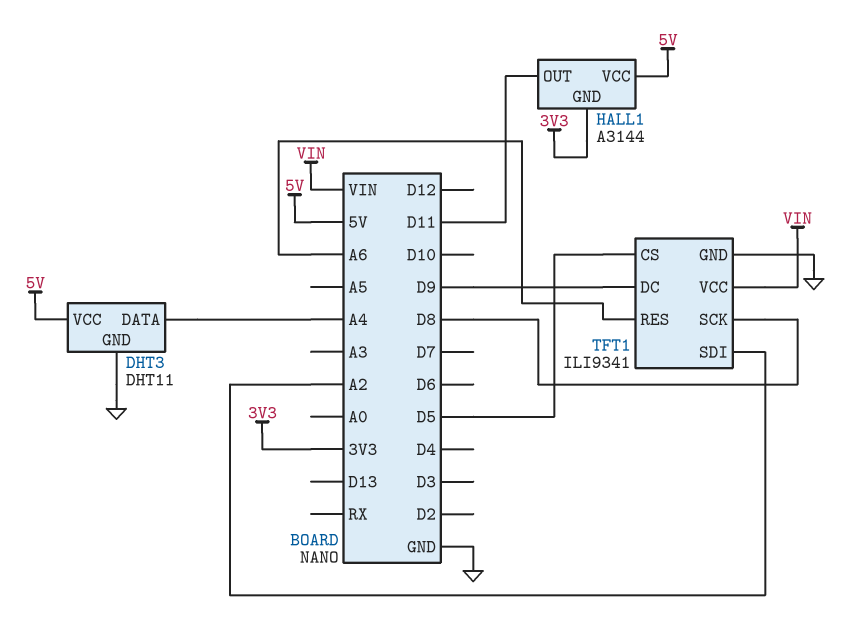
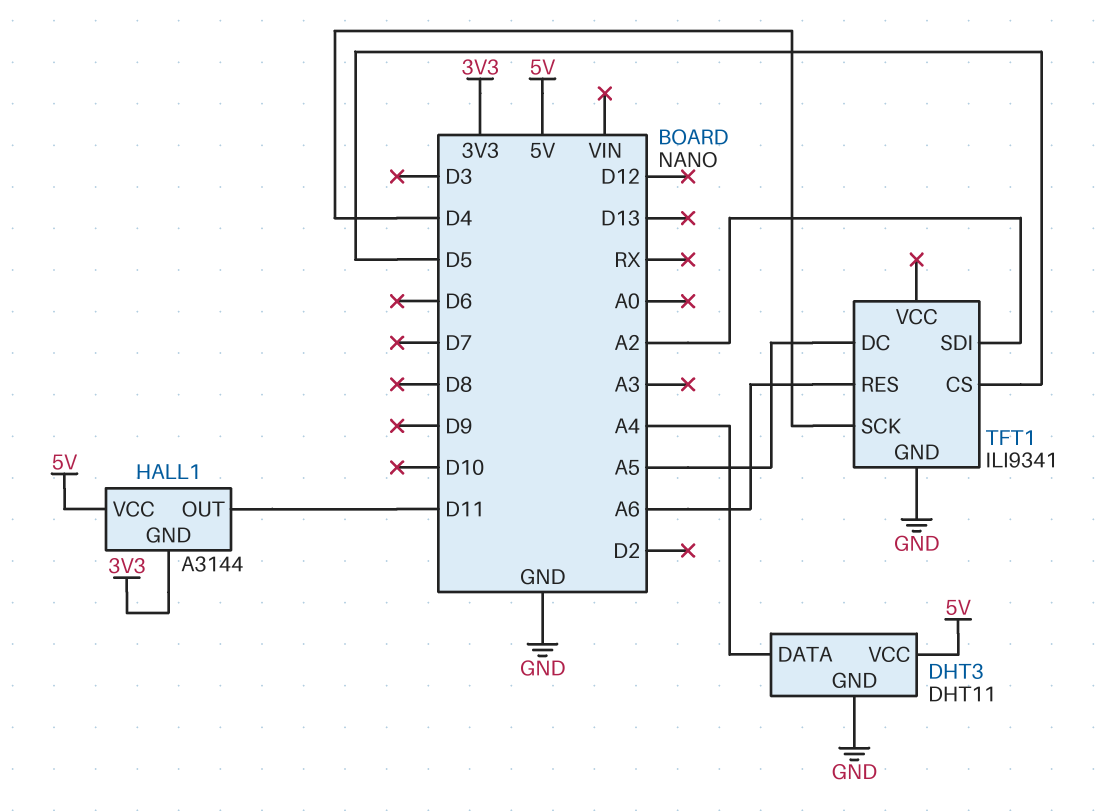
TFT1 pin DC: D9 -> A5
TFT1 pin SCK: D8 -> D4
TFT1 pin VCC: VIN -> none

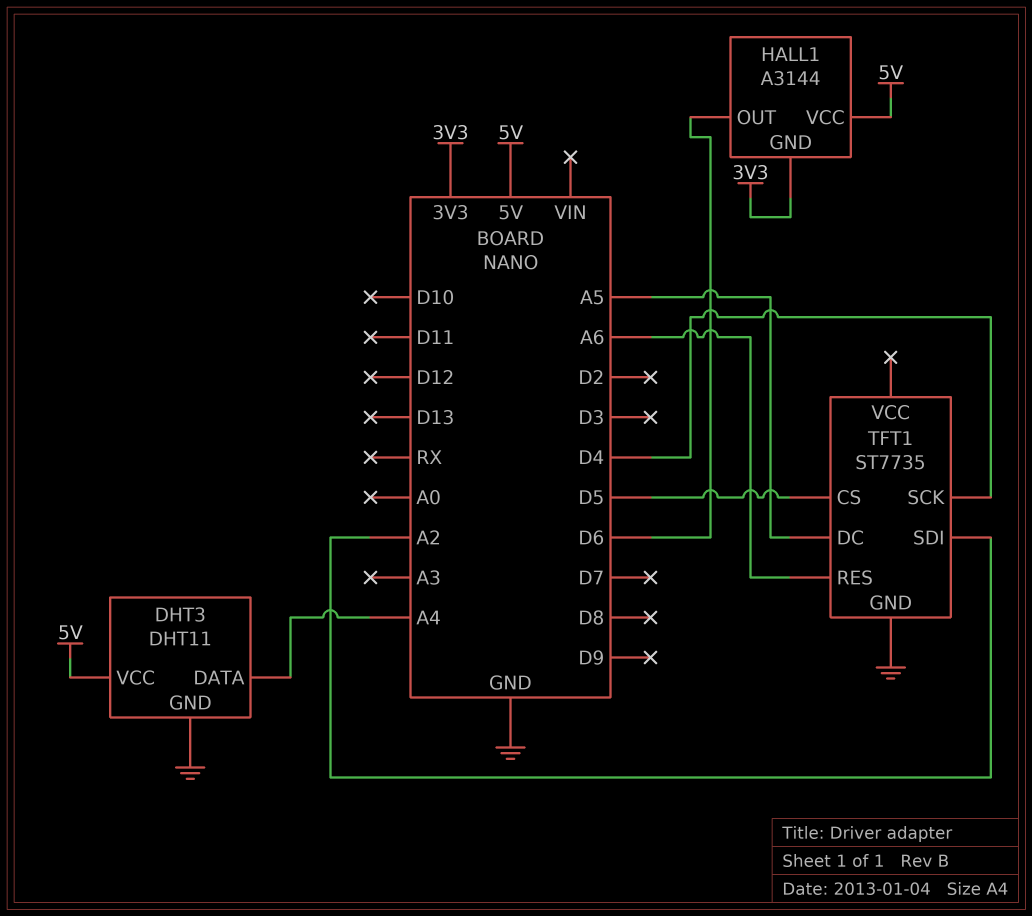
HALL1 pin OUT: D11 -> D6
TFT1: ILI9341 -> ST7735

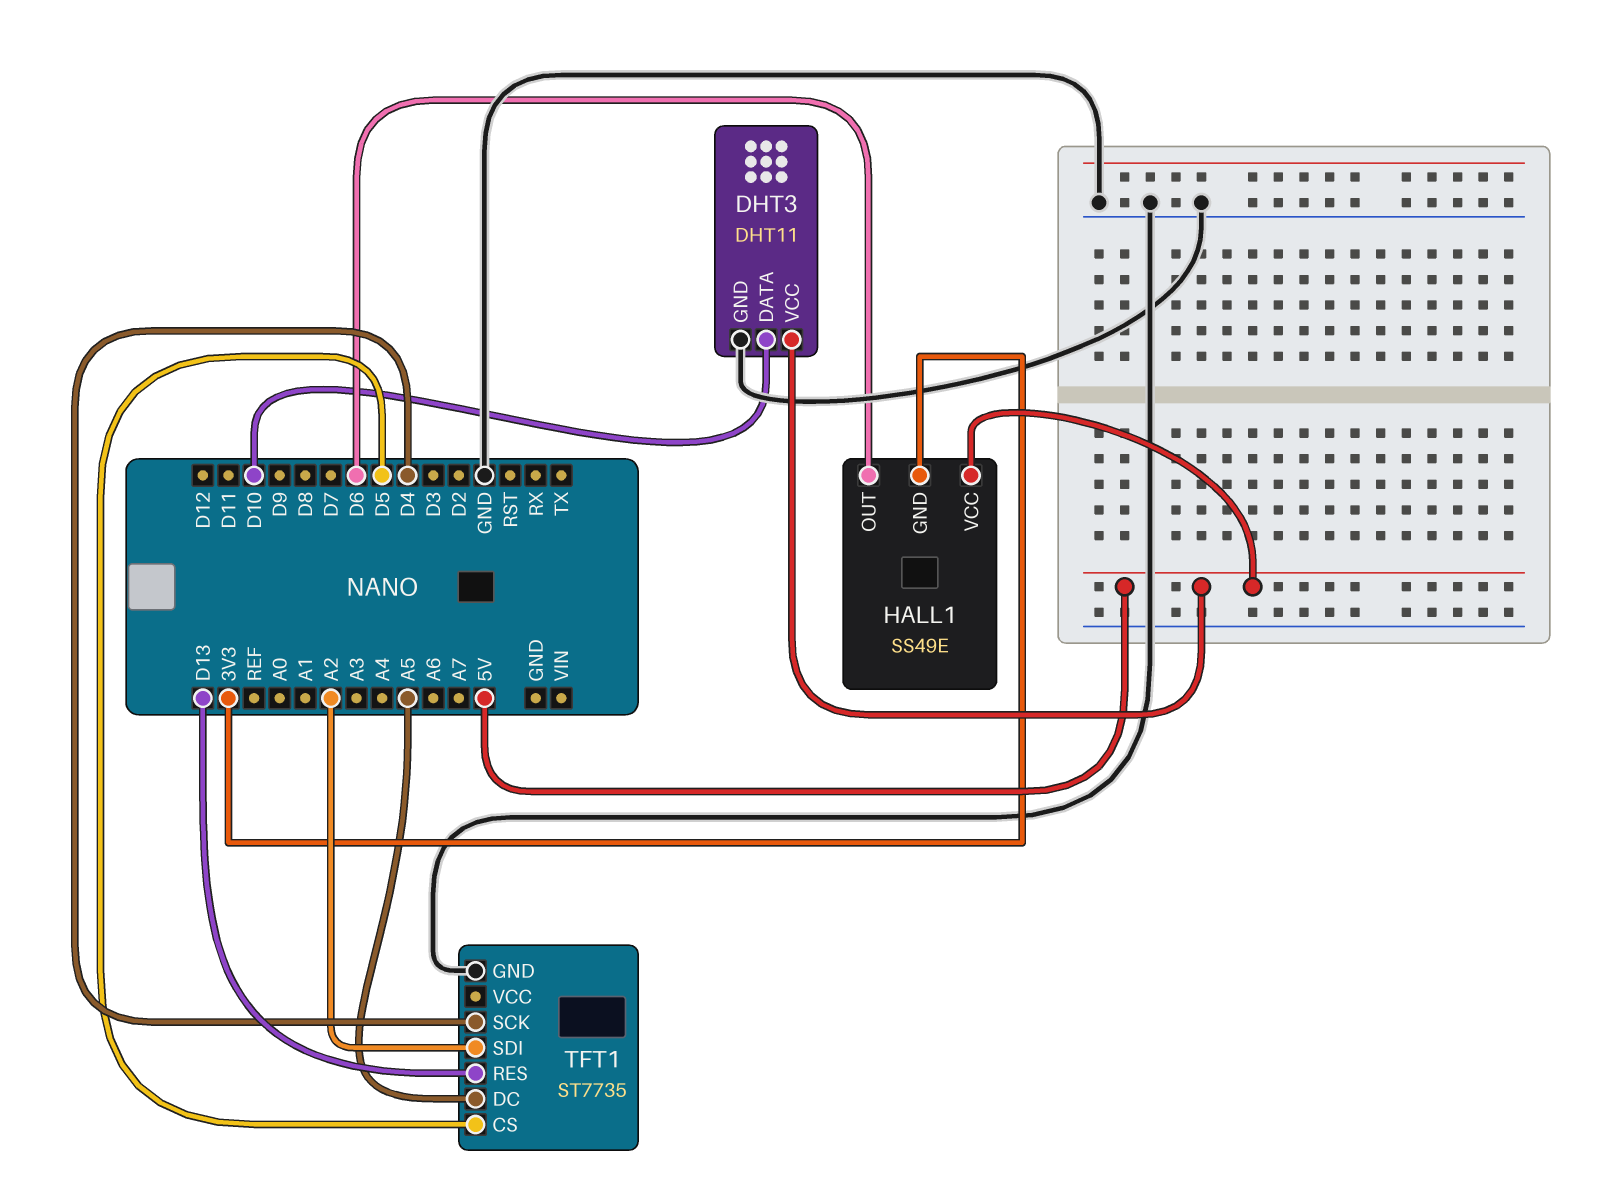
DHT3 pin DATA: A4 -> D10
HALL1: A3144 -> SS49E
TFT1 pin RES: A6 -> D13

